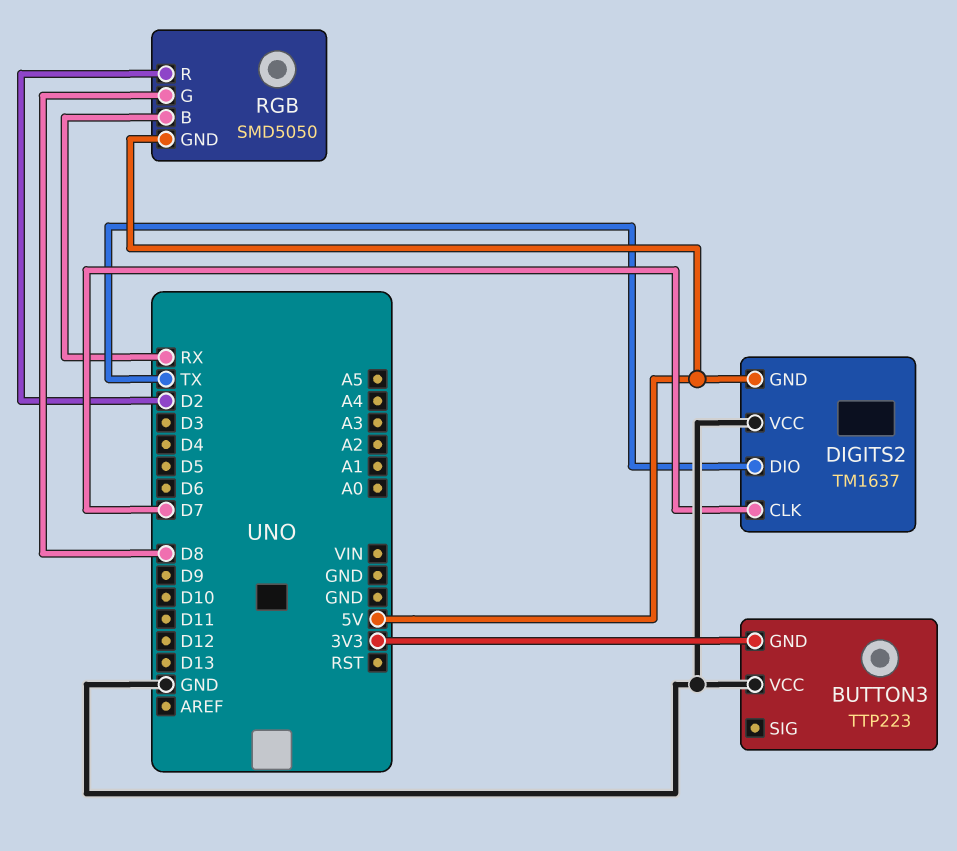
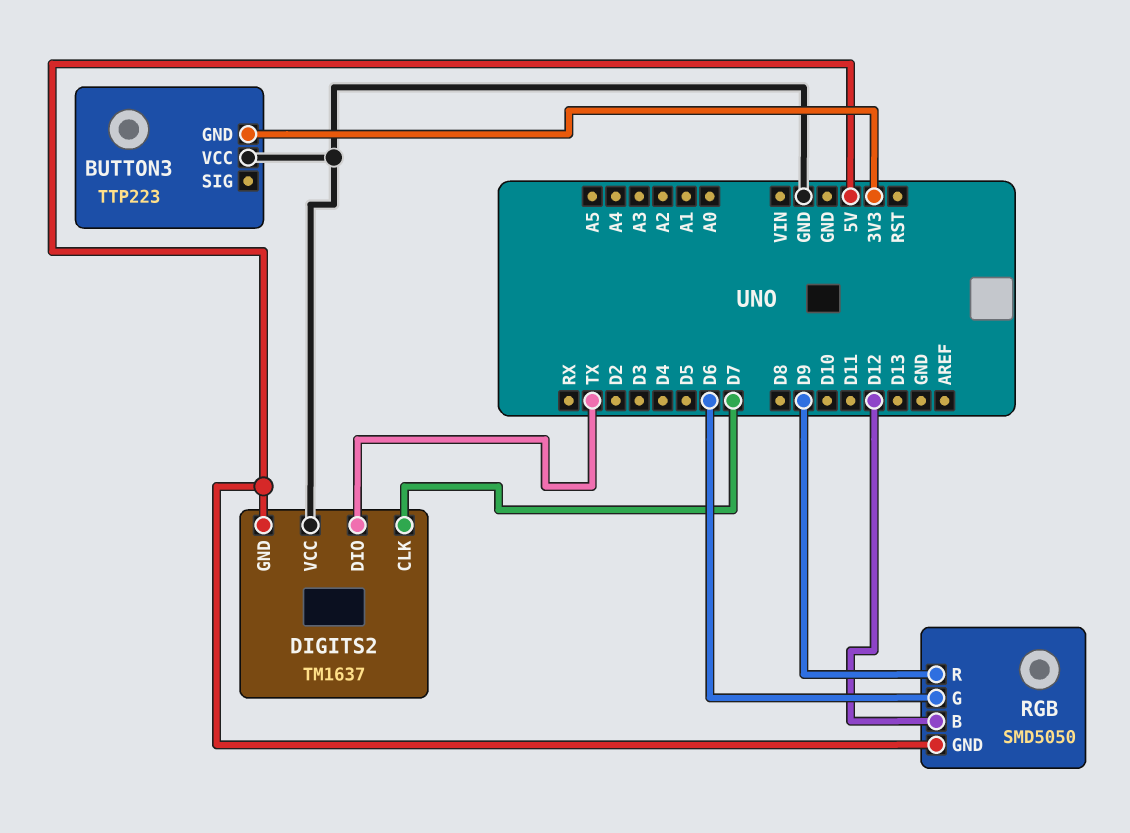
RGB pin B: RX -> D12
RGB pin G: D8 -> D6
RGB pin R: D2 -> D9

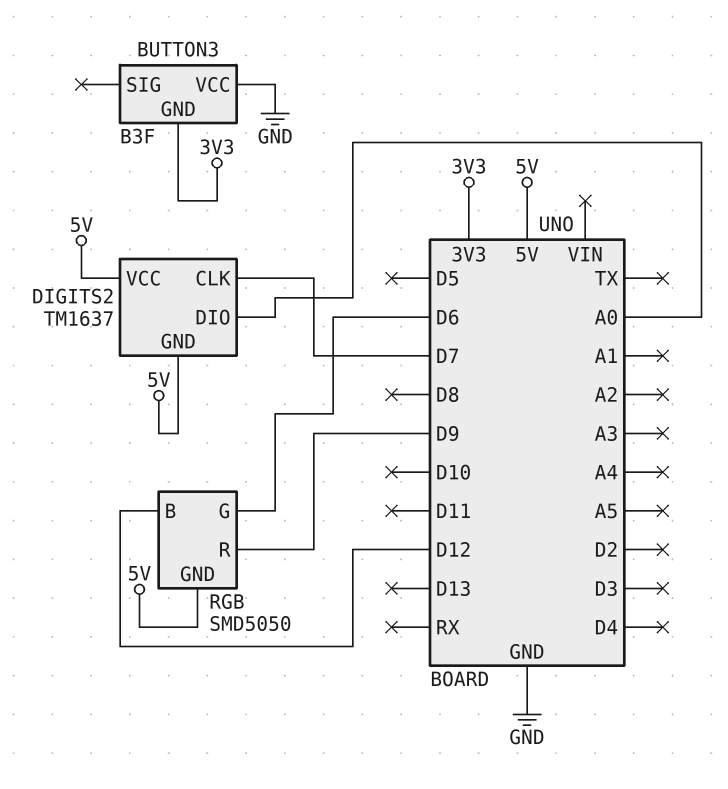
BUTTON3: TTP223 -> B3F
DIGITS2 pin DIO: TX -> A0
DIGITS2 pin VCC: GND -> 5V

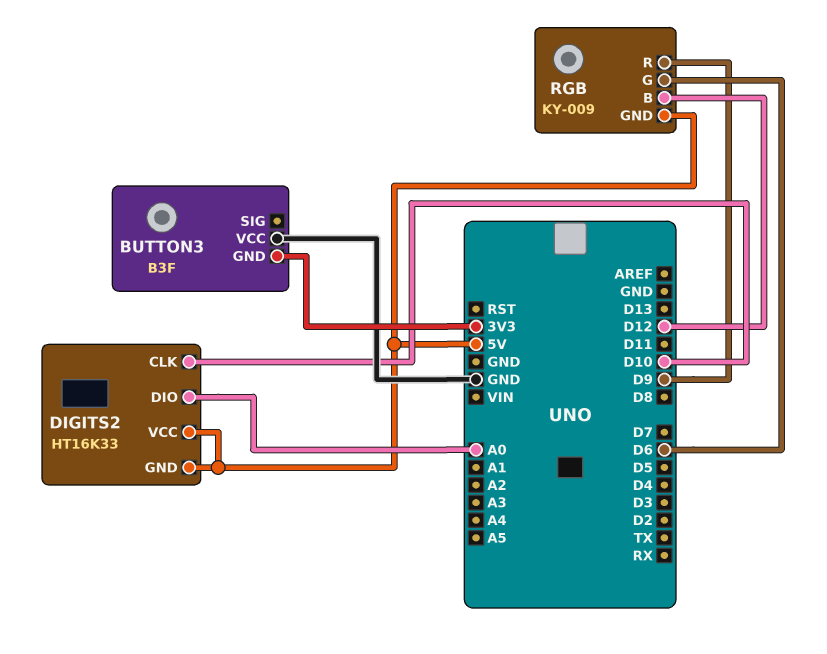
DIGITS2: TM1637 -> HT16K33
DIGITS2 pin CLK: D7 -> D10
RGB: SMD5050 -> KY-009

